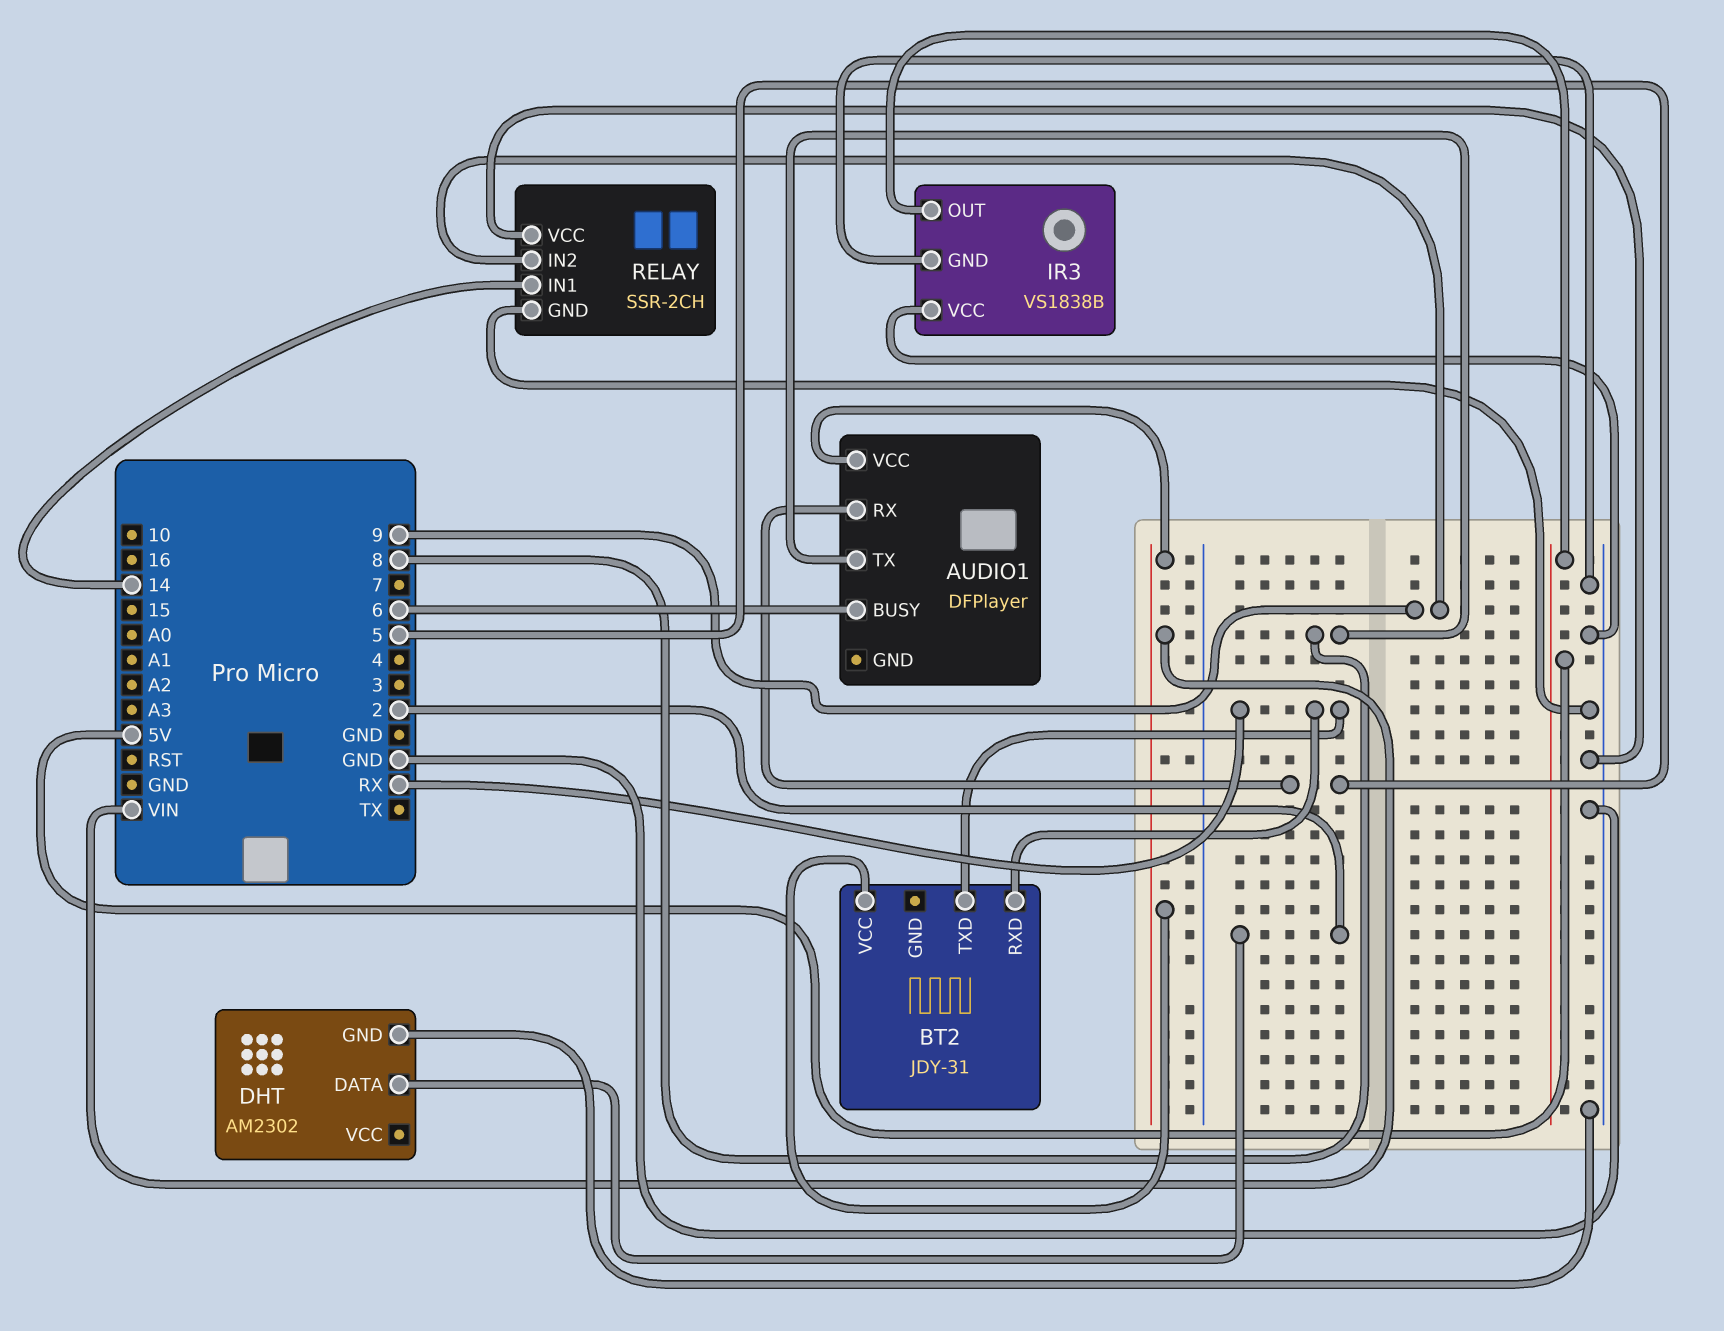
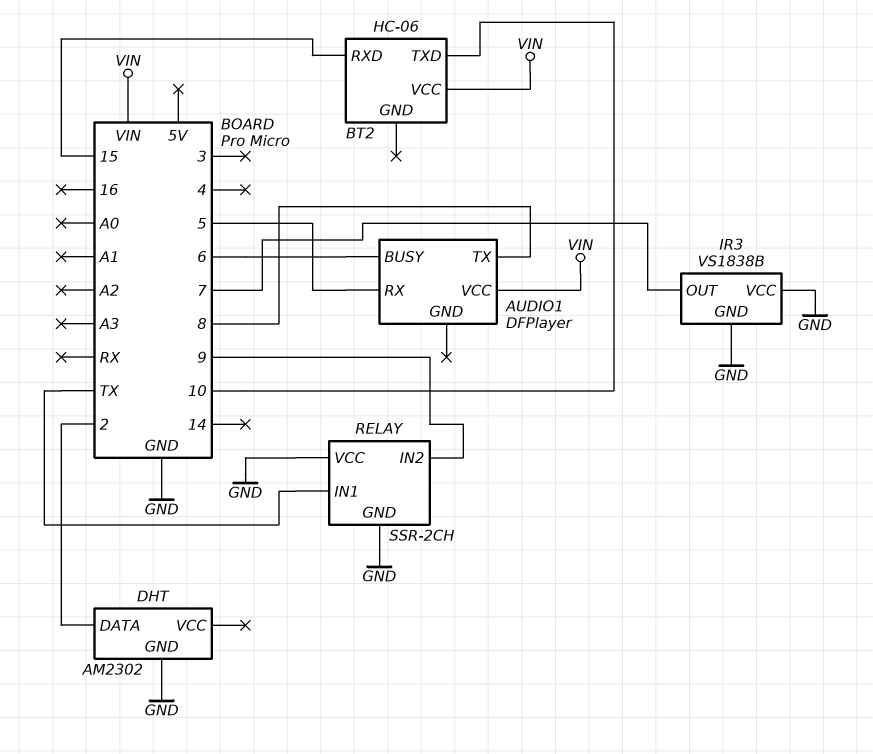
BT2: JDY-31 -> HC-06
BT2 pin RXD: RX -> 15
BT2 pin TXD: RX -> 10
IR3 pin OUT: 5V -> 7
RELAY pin IN1: 14 -> TX

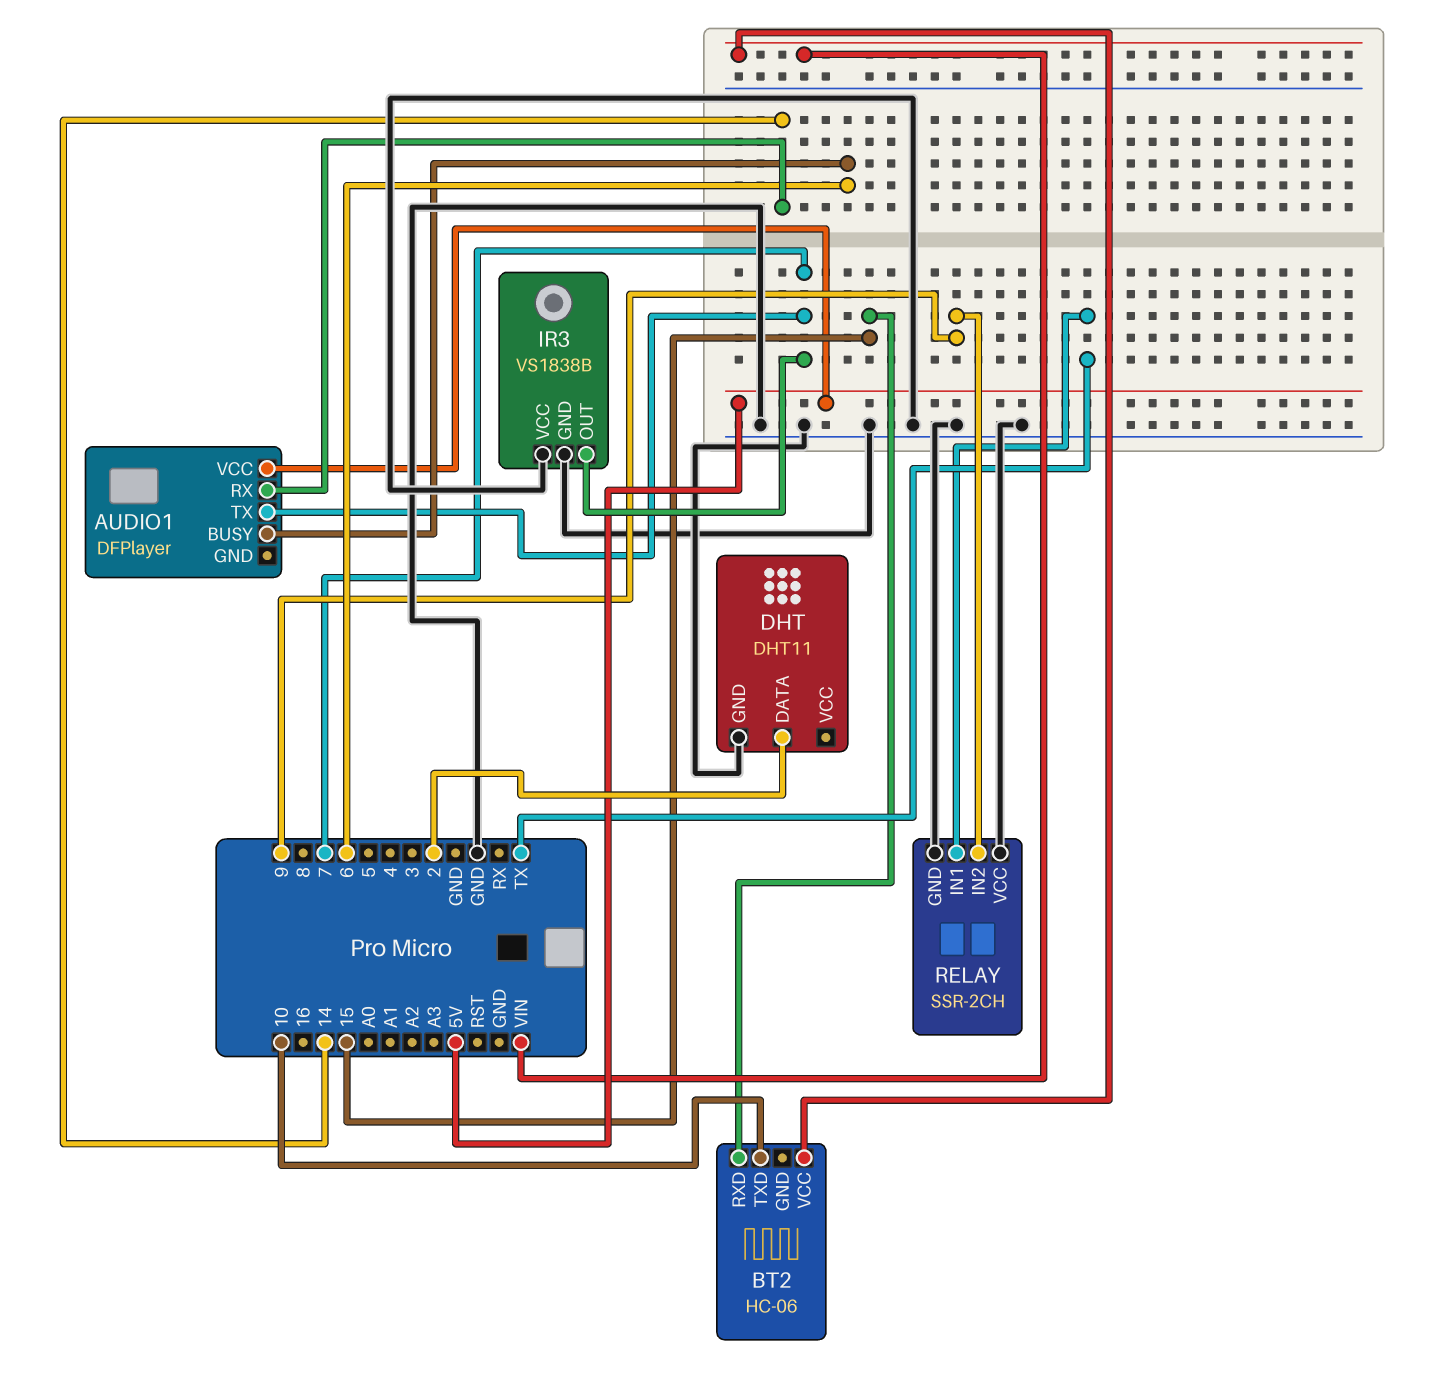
AUDIO1 pin RX: 5 -> 14
AUDIO1 pin TX: 8 -> 7
AUDIO1 pin VCC: VIN -> 5V
DHT: AM2302 -> DHT11

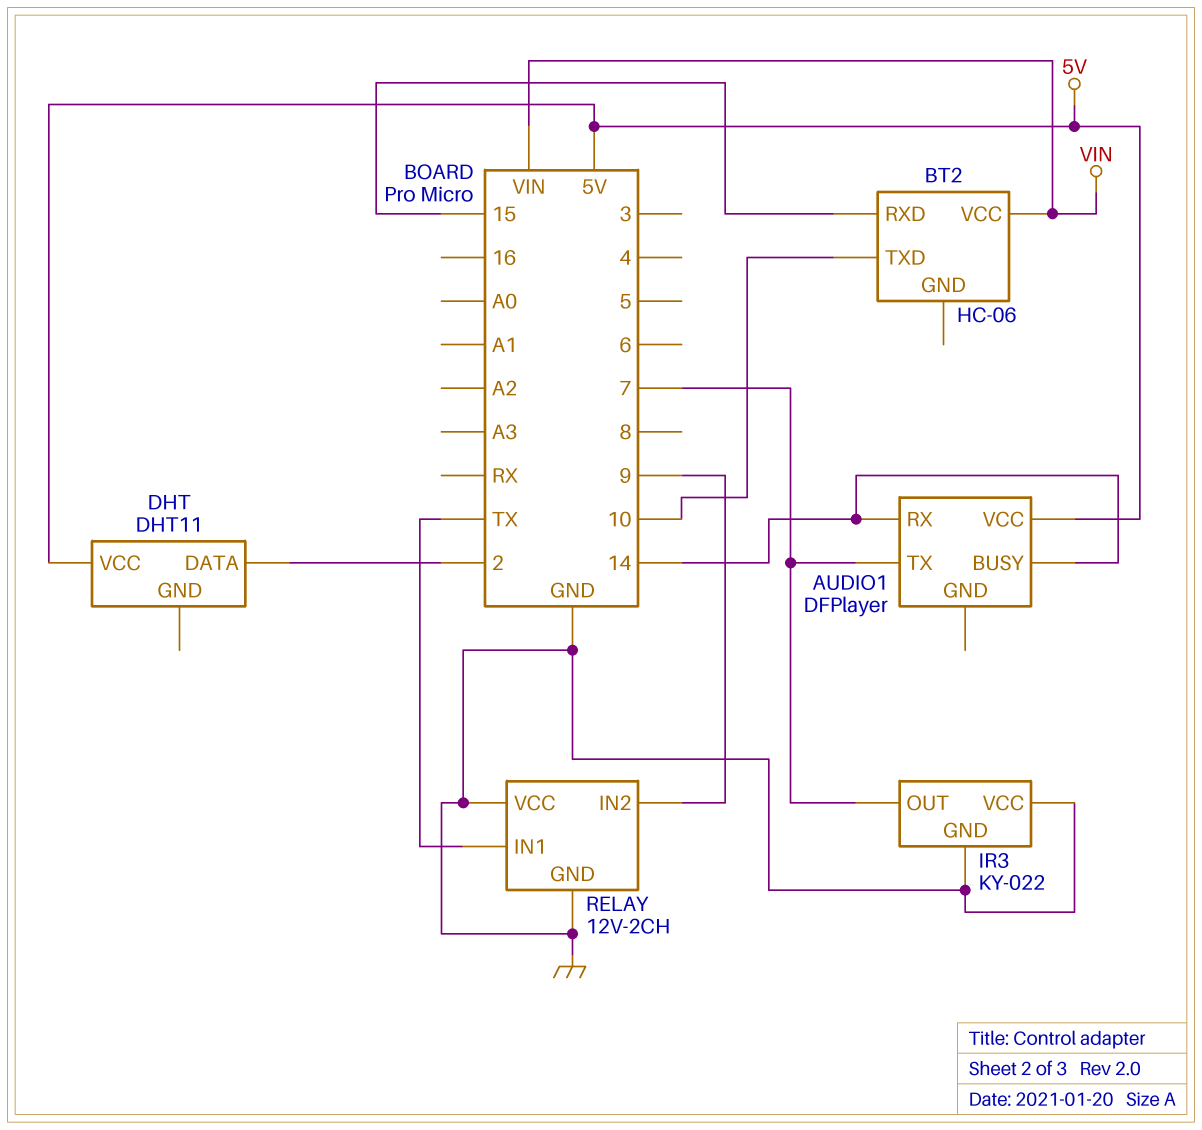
AUDIO1 pin BUSY: 6 -> 14
DHT pin GND: GND -> none
DHT pin VCC: none -> 5V
IR3: VS1838B -> KY-022
RELAY: SSR-2CH -> 12V-2CH

